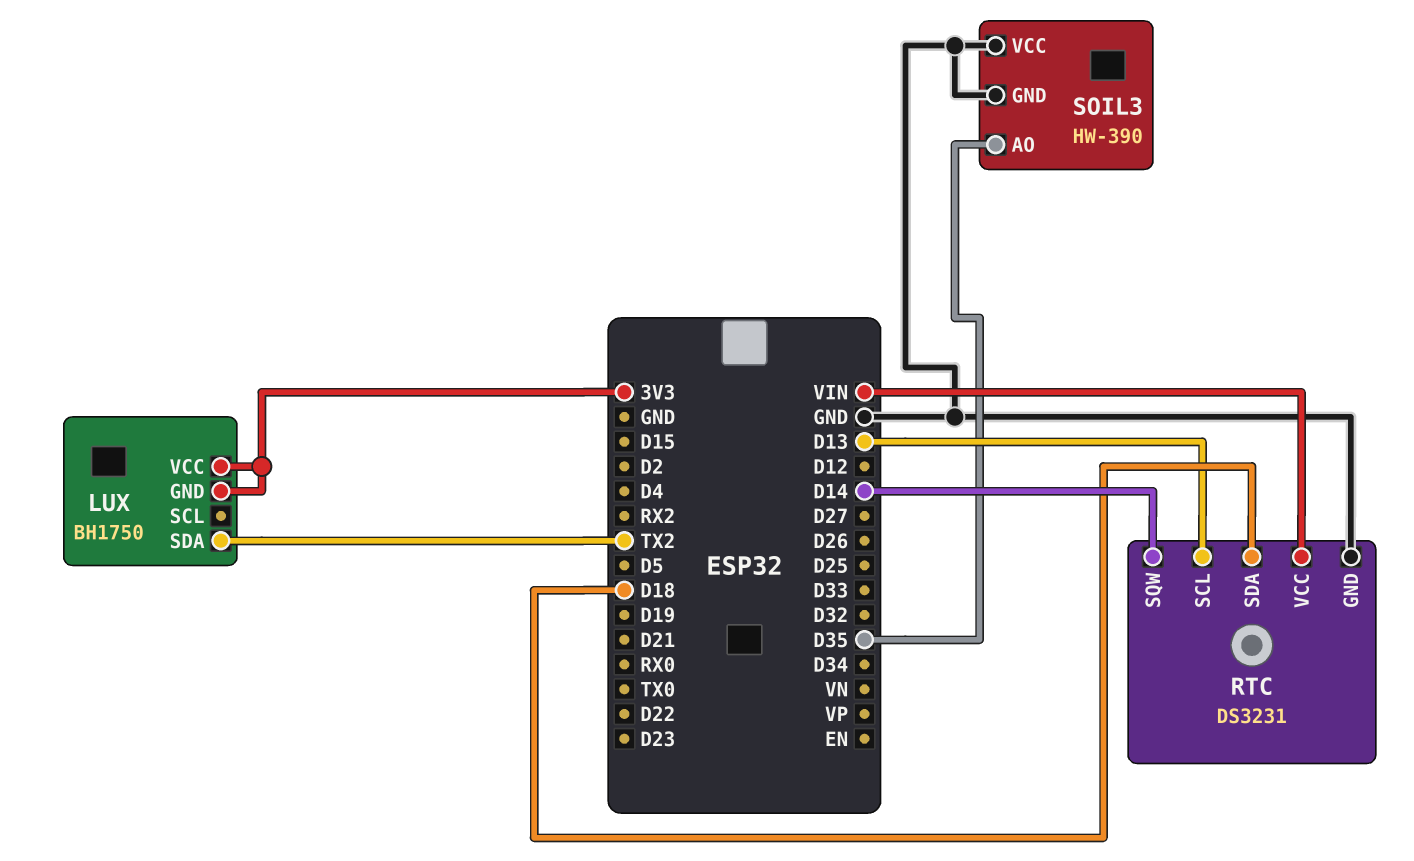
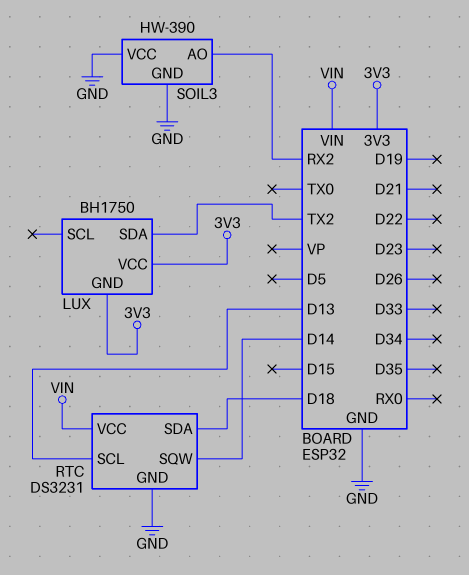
SOIL3 pin AO: D35 -> RX2

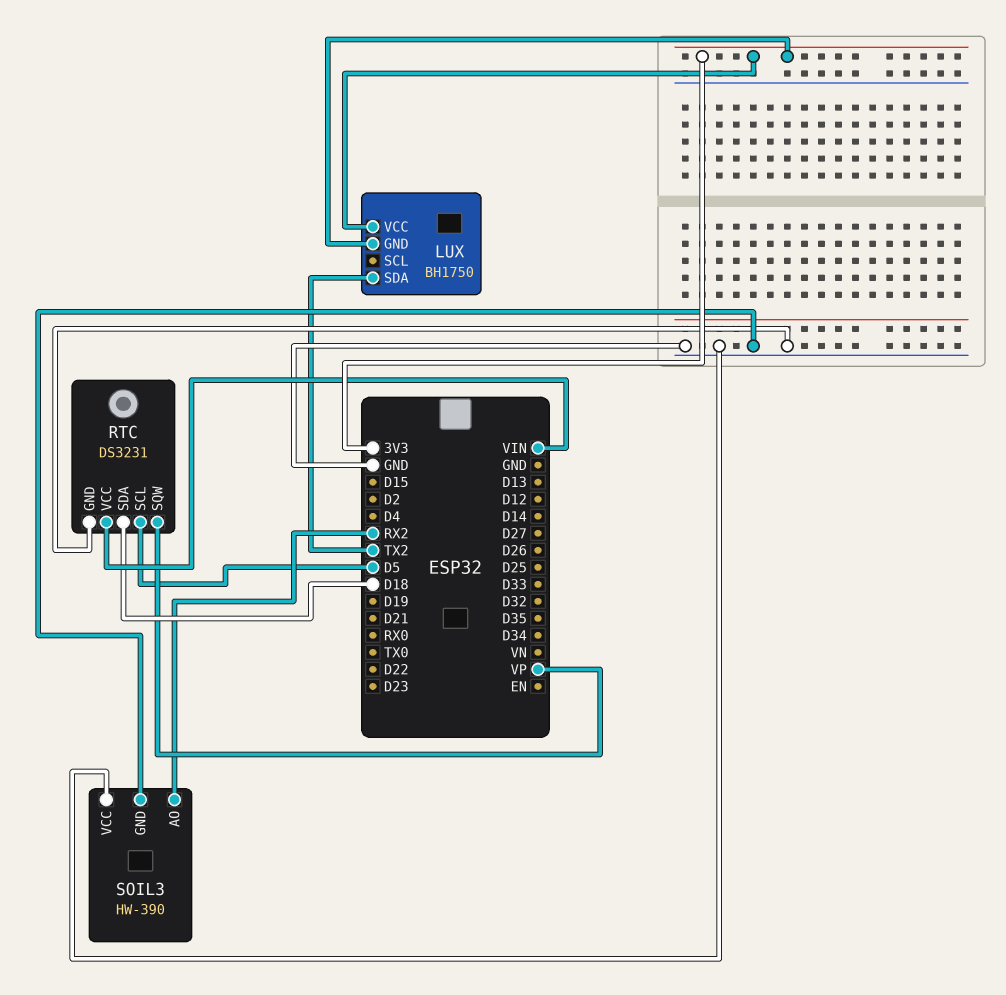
RTC pin SCL: D13 -> D5
RTC pin SQW: D14 -> VP

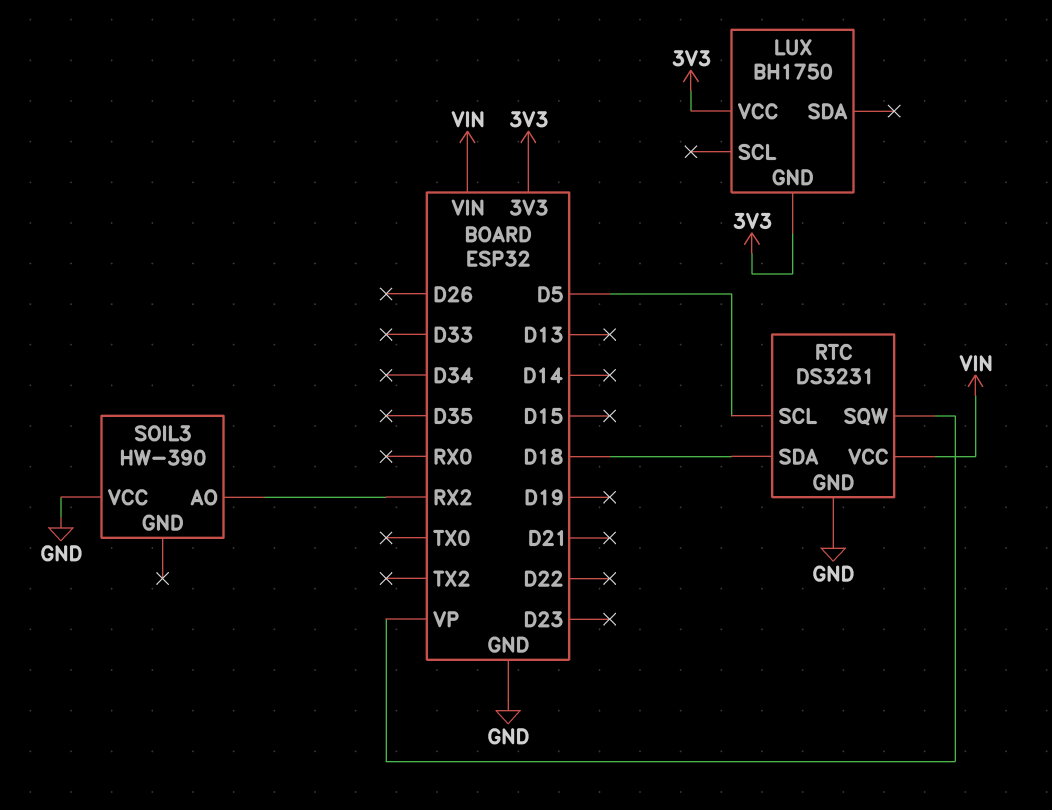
LUX pin SDA: TX2 -> none
SOIL3 pin GND: GND -> none

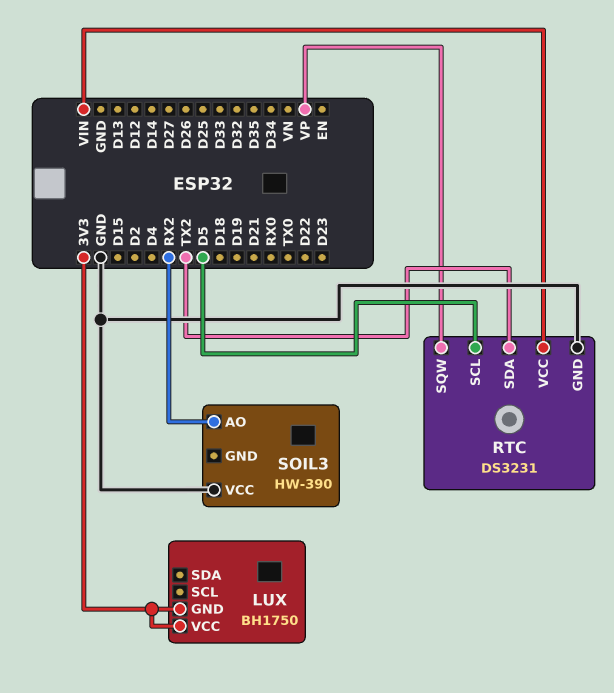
RTC pin SDA: D18 -> TX2

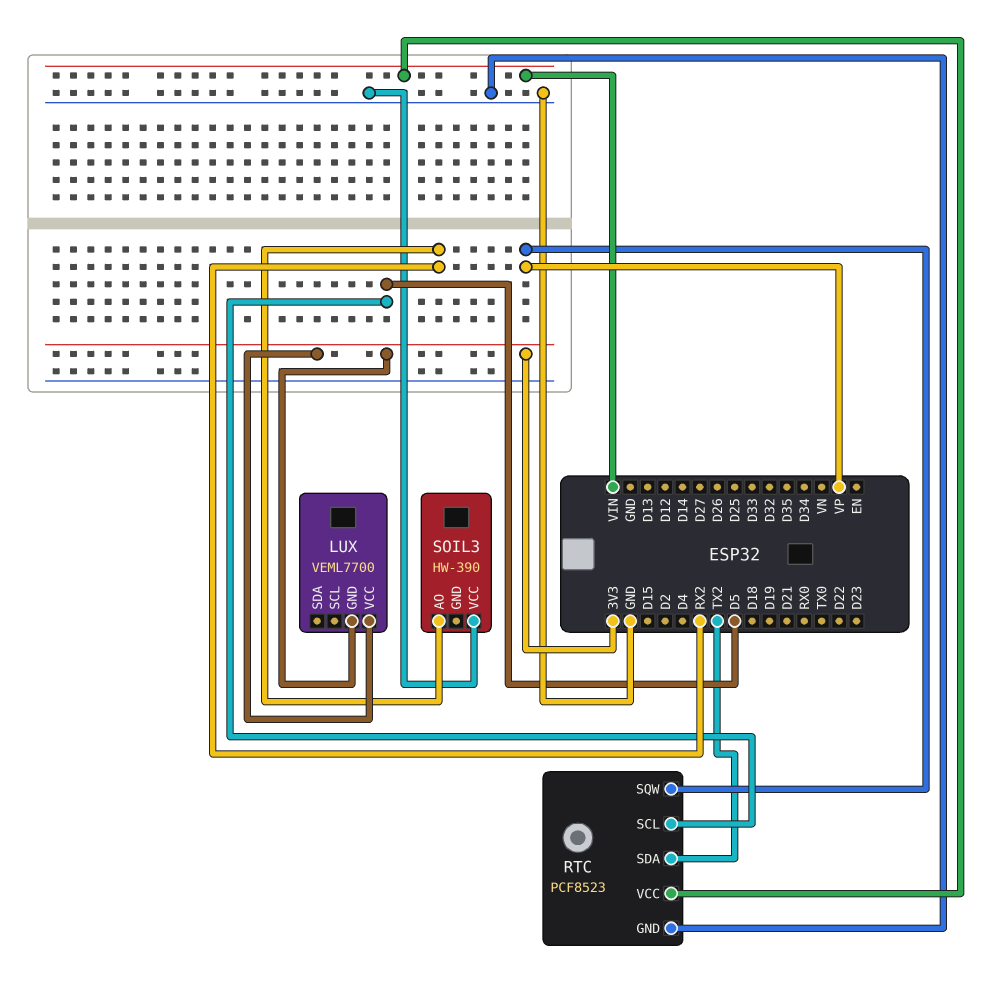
LUX: BH1750 -> VEML7700
RTC: DS3231 -> PCF8523

